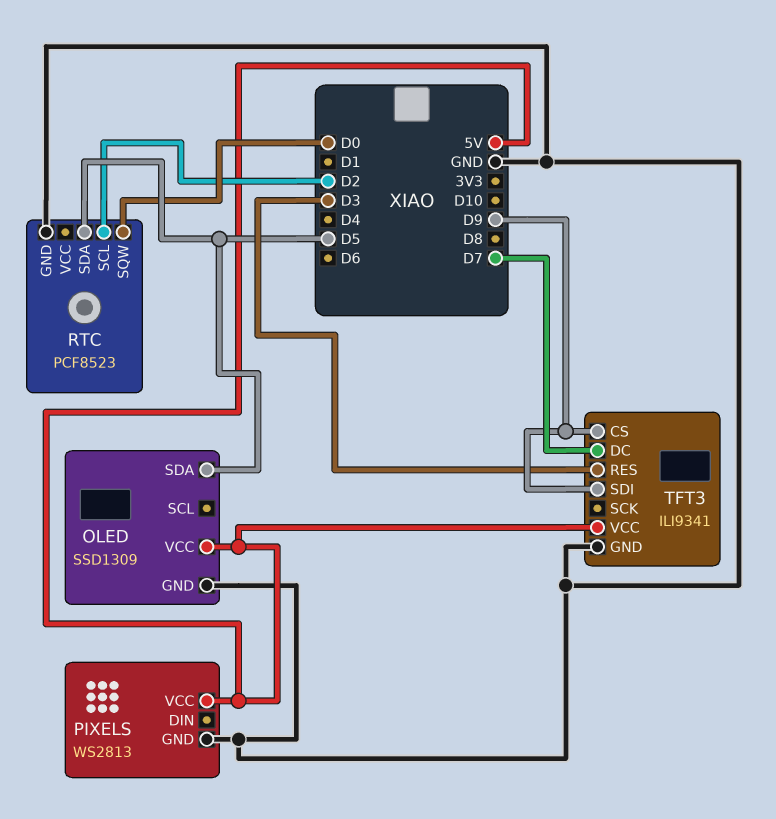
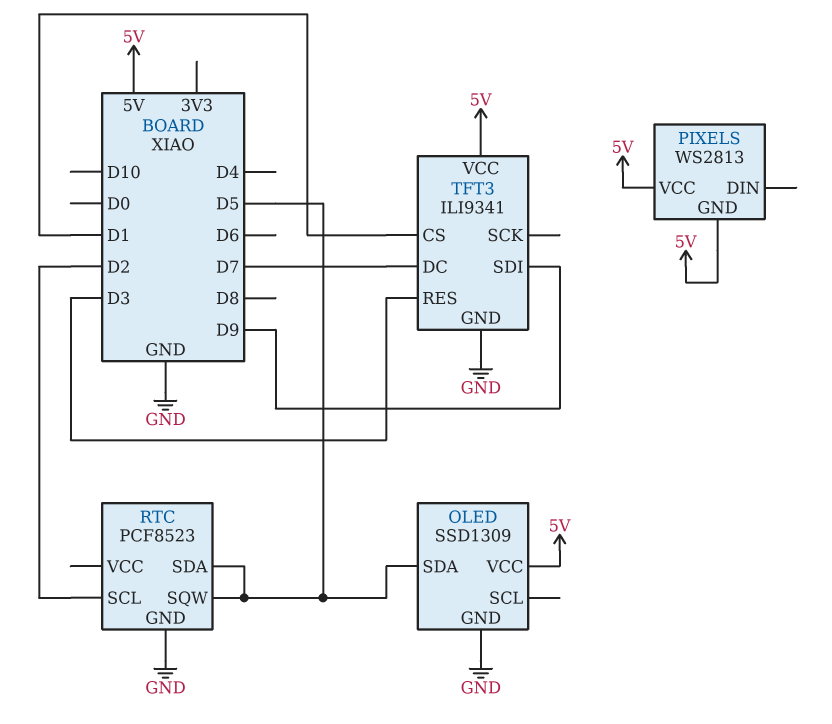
PIXELS pin GND: GND -> 5V
RTC pin SQW: D0 -> D5
TFT3 pin CS: D9 -> D1

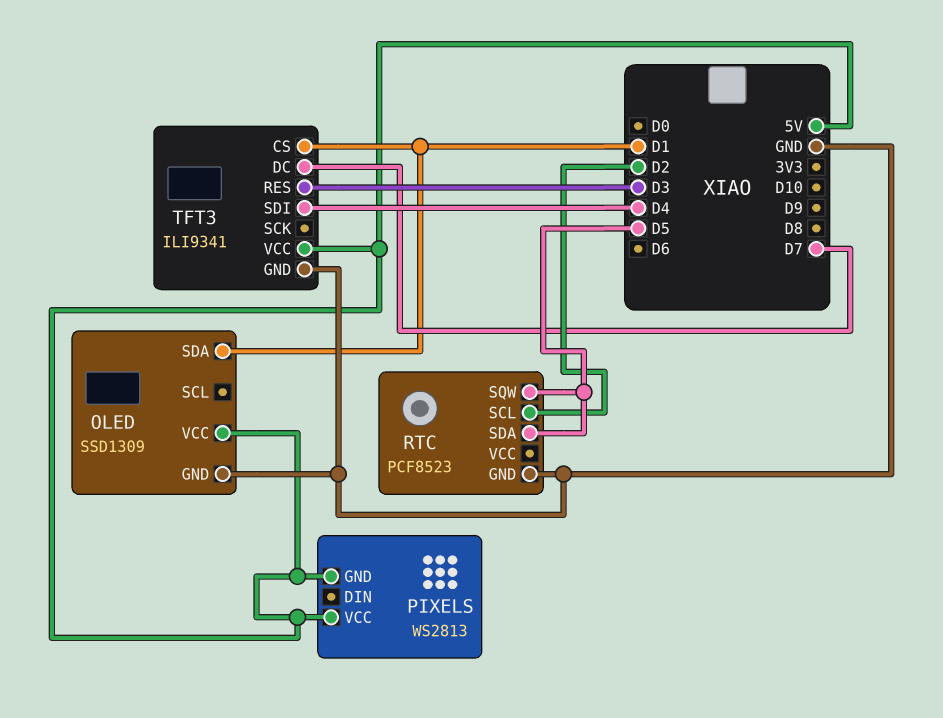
OLED pin SDA: D5 -> D1
TFT3 pin SDI: D9 -> D4

